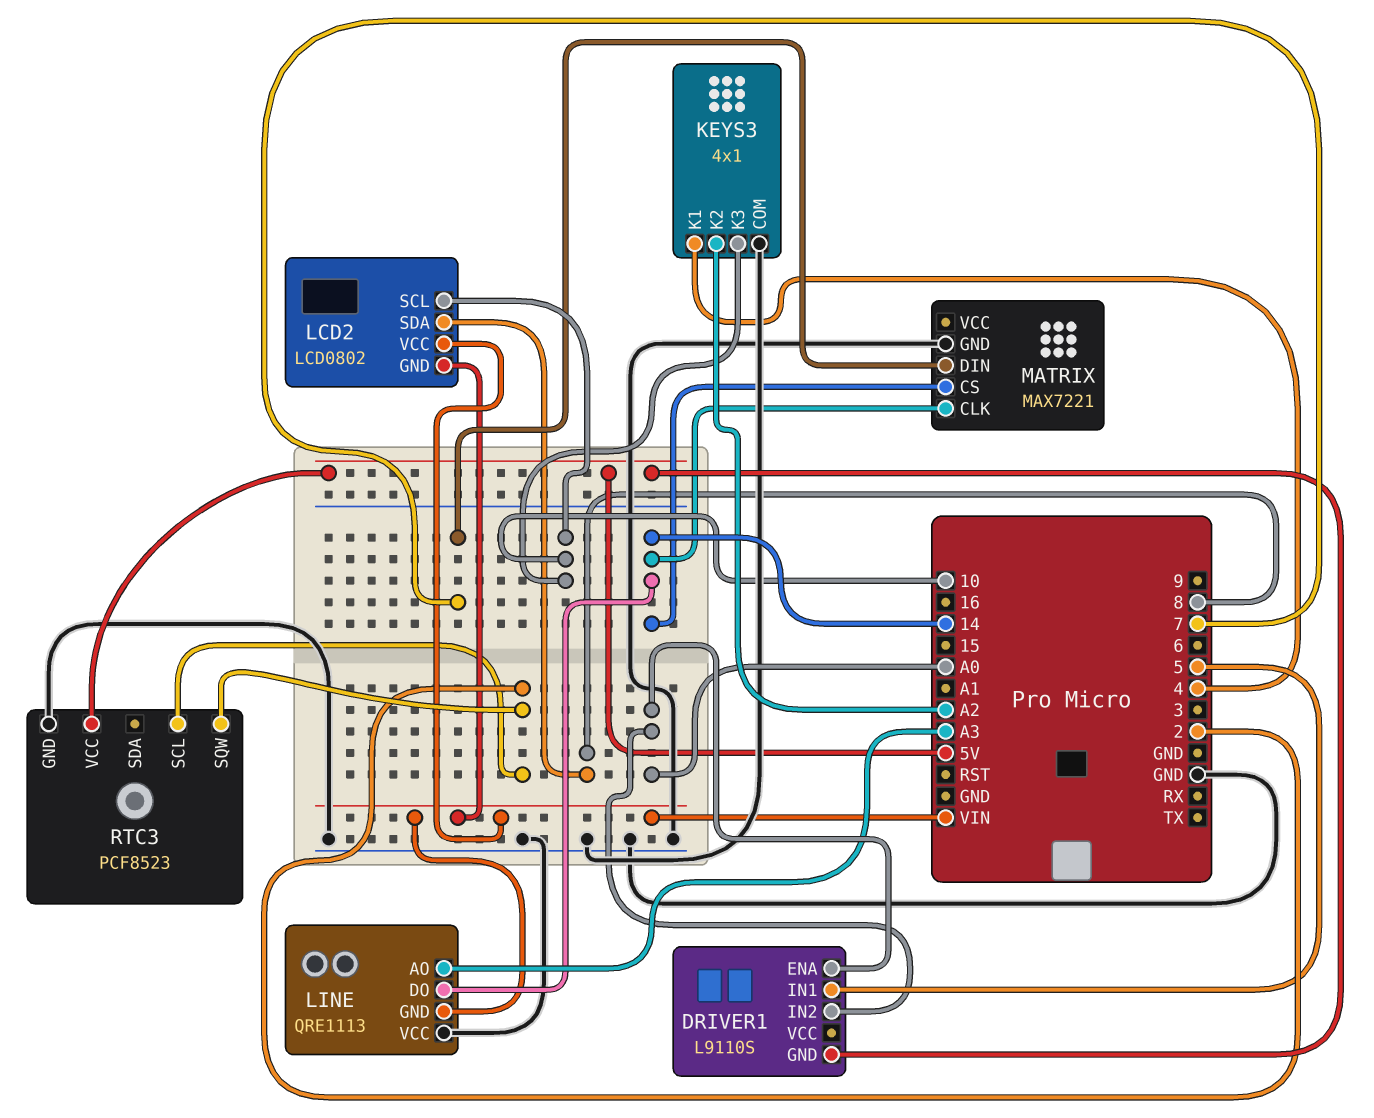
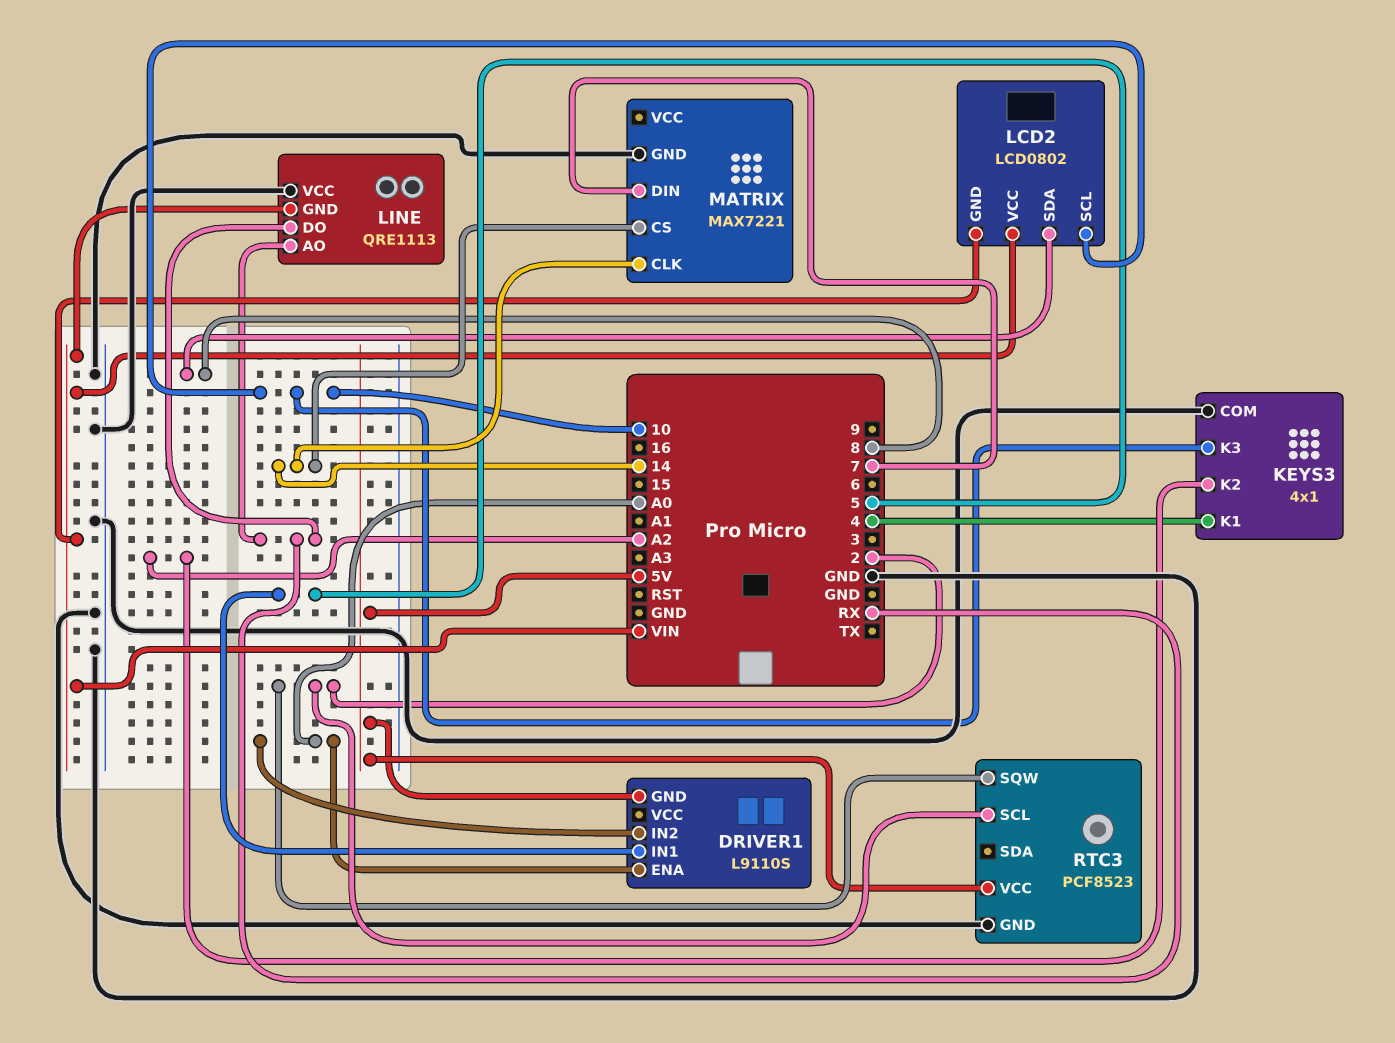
LINE pin AO: A3 -> RX
LINE pin DO: 14 -> RX

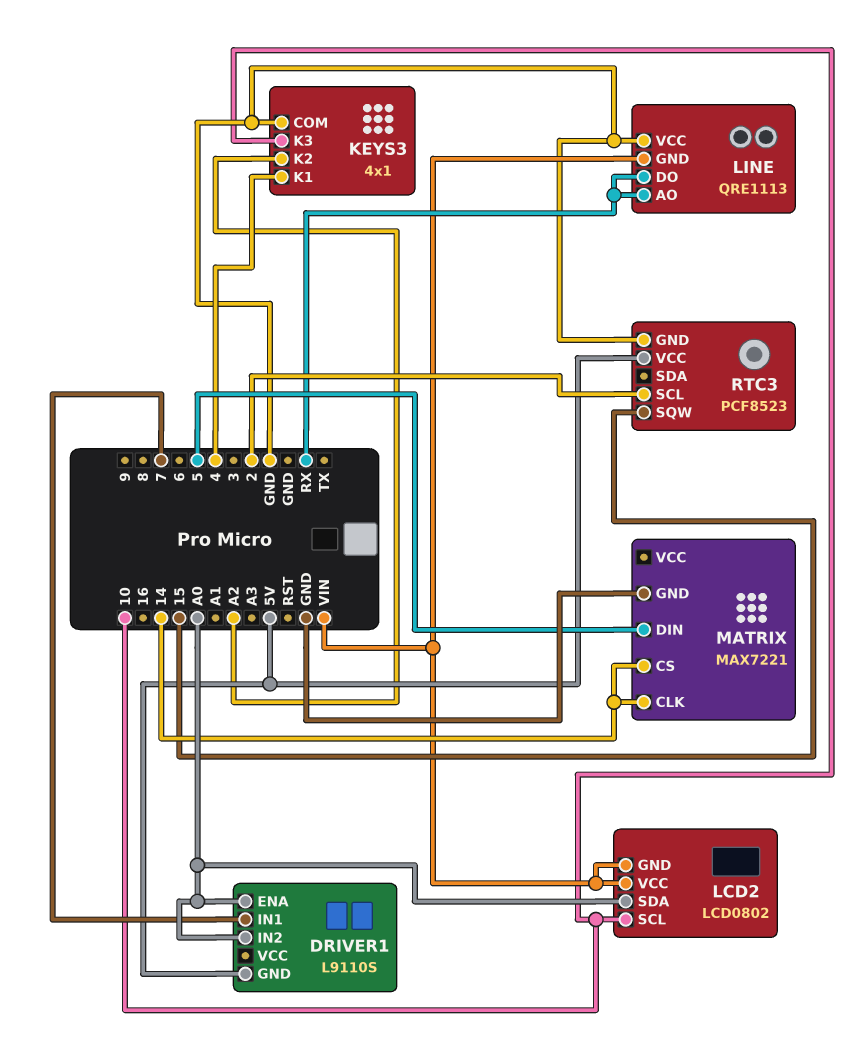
DRIVER1 pin IN1: 5 -> 7
LCD2 pin SDA: 8 -> A0
MATRIX pin DIN: 7 -> 5
RTC3 pin SQW: 2 -> 15

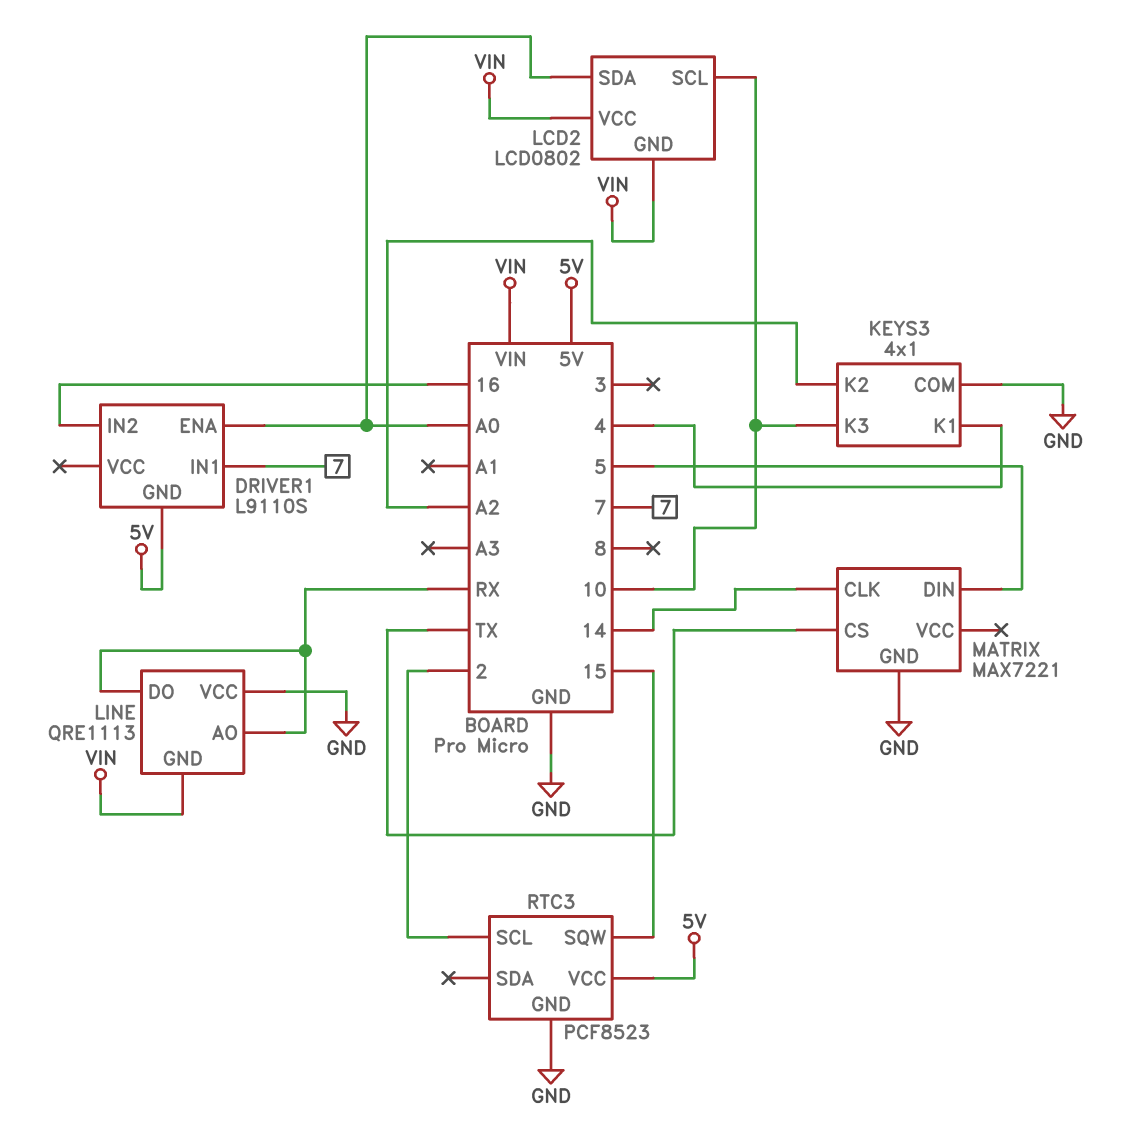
DRIVER1 pin IN2: A0 -> 16
MATRIX pin CS: 14 -> TX

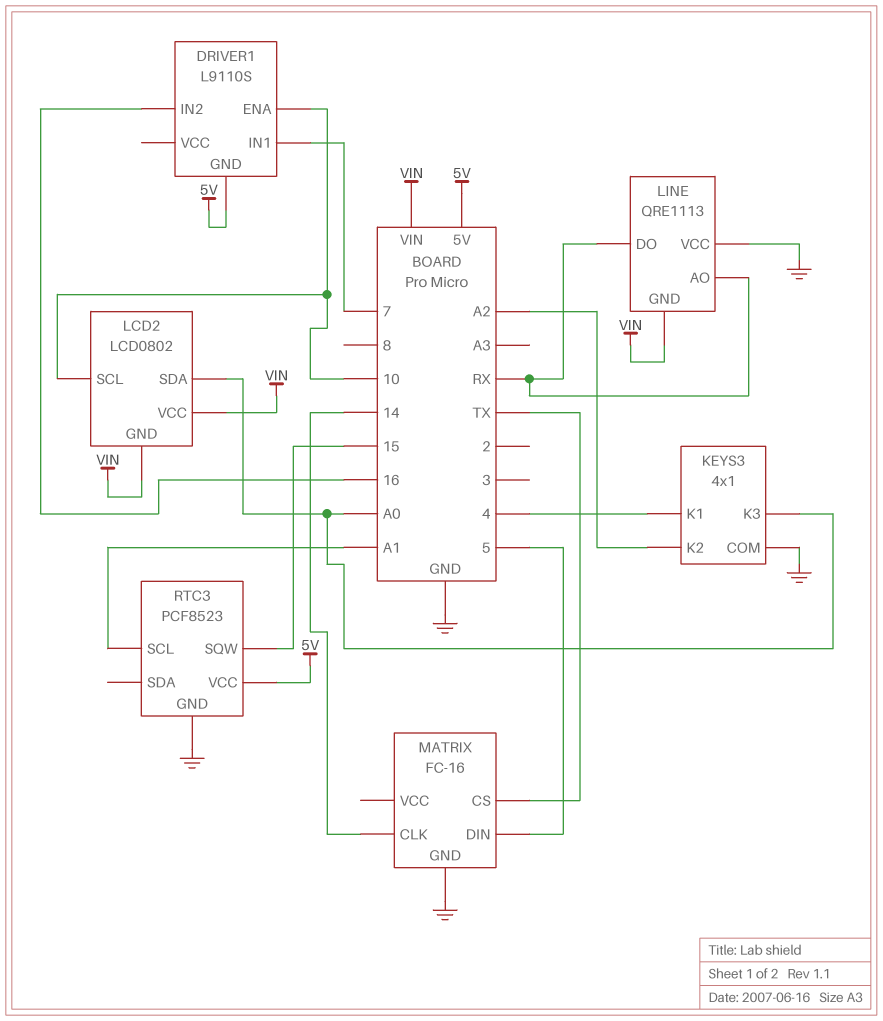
DRIVER1 pin ENA: A0 -> 10
KEYS3 pin K3: 10 -> A0
MATRIX: MAX7221 -> FC-16
RTC3 pin SCL: 2 -> A1

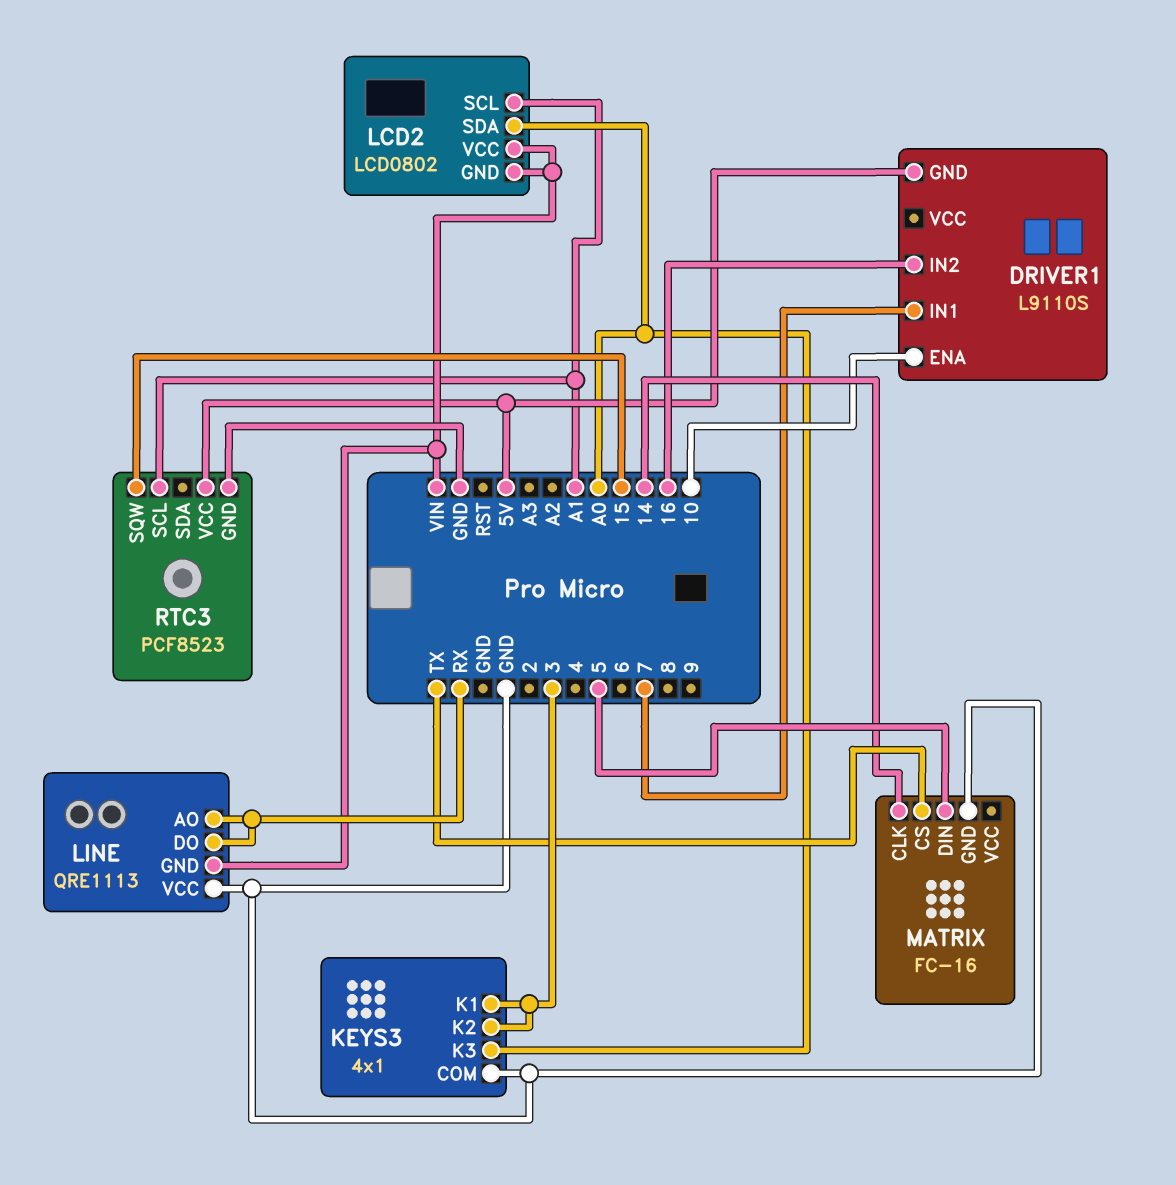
KEYS3 pin K1: 4 -> 3
KEYS3 pin K2: A2 -> 3
LCD2 pin SCL: 10 -> A1

